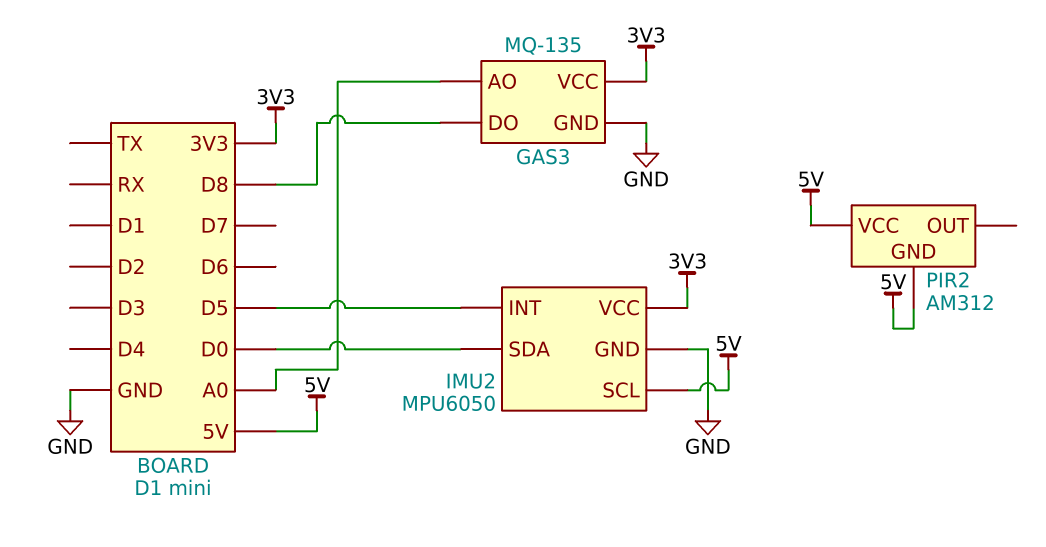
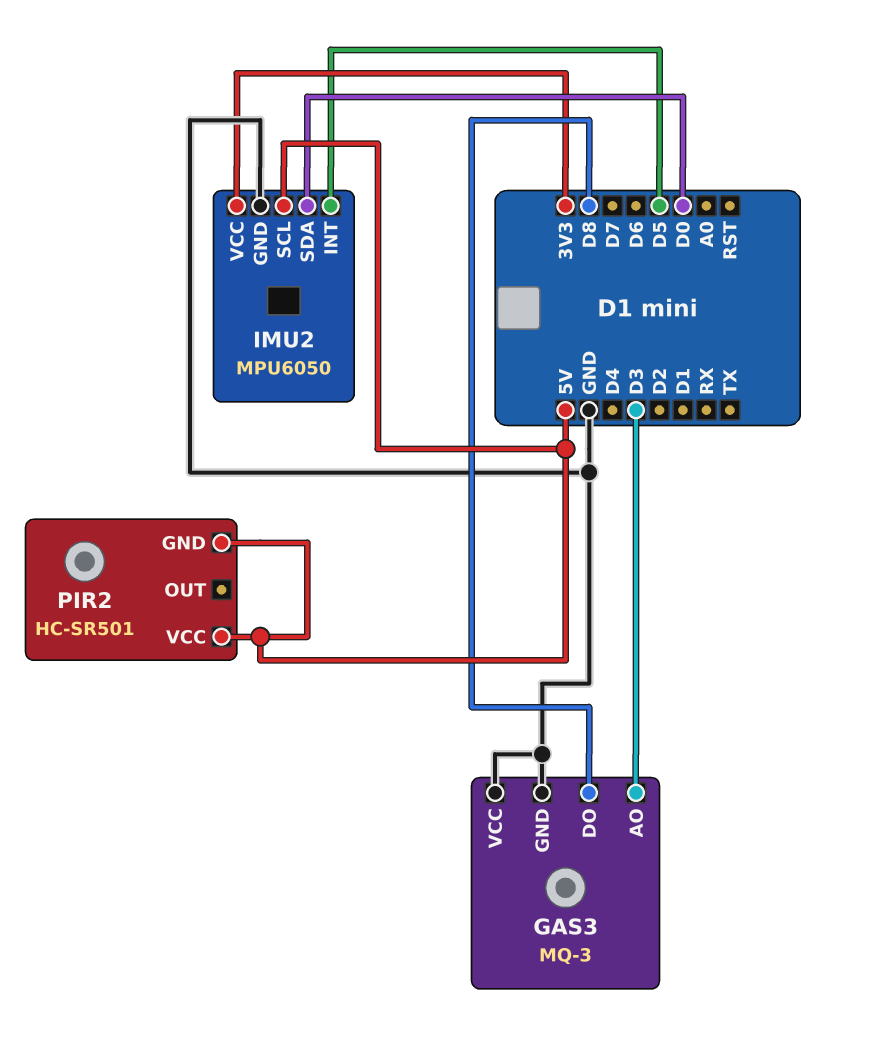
GAS3: MQ-135 -> MQ-3
GAS3 pin AO: A0 -> D3
GAS3 pin VCC: 3V3 -> GND
PIR2: AM312 -> HC-SR501

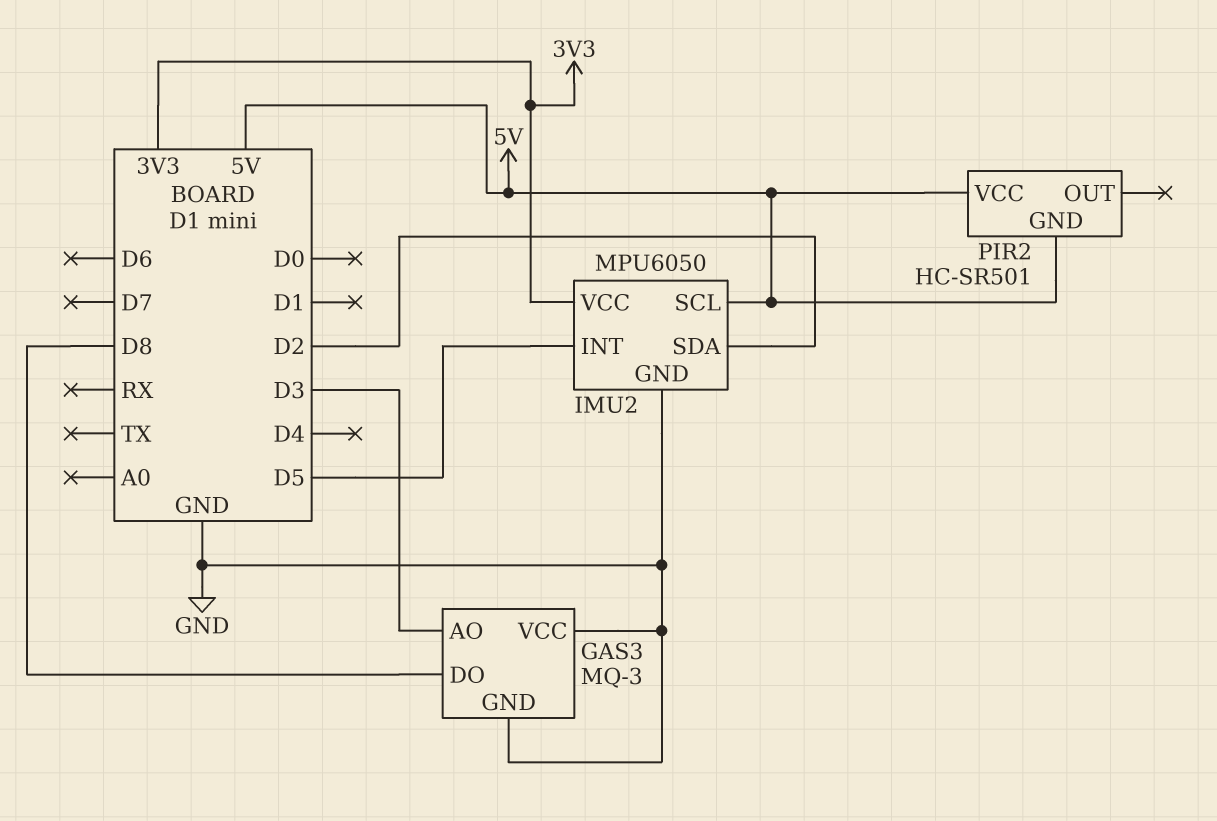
IMU2 pin SDA: D0 -> D2

